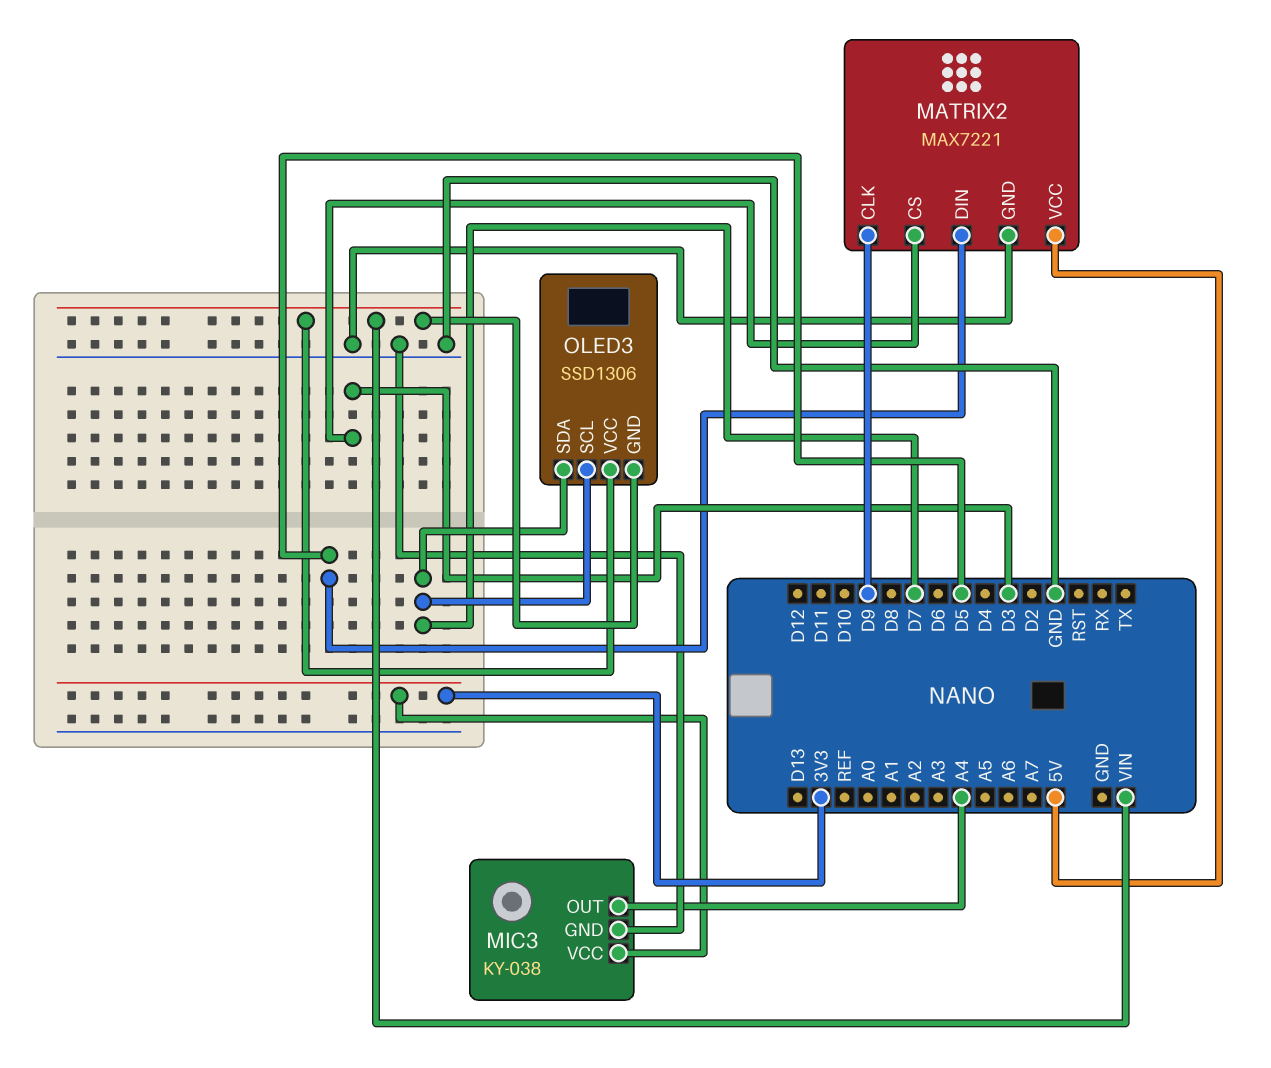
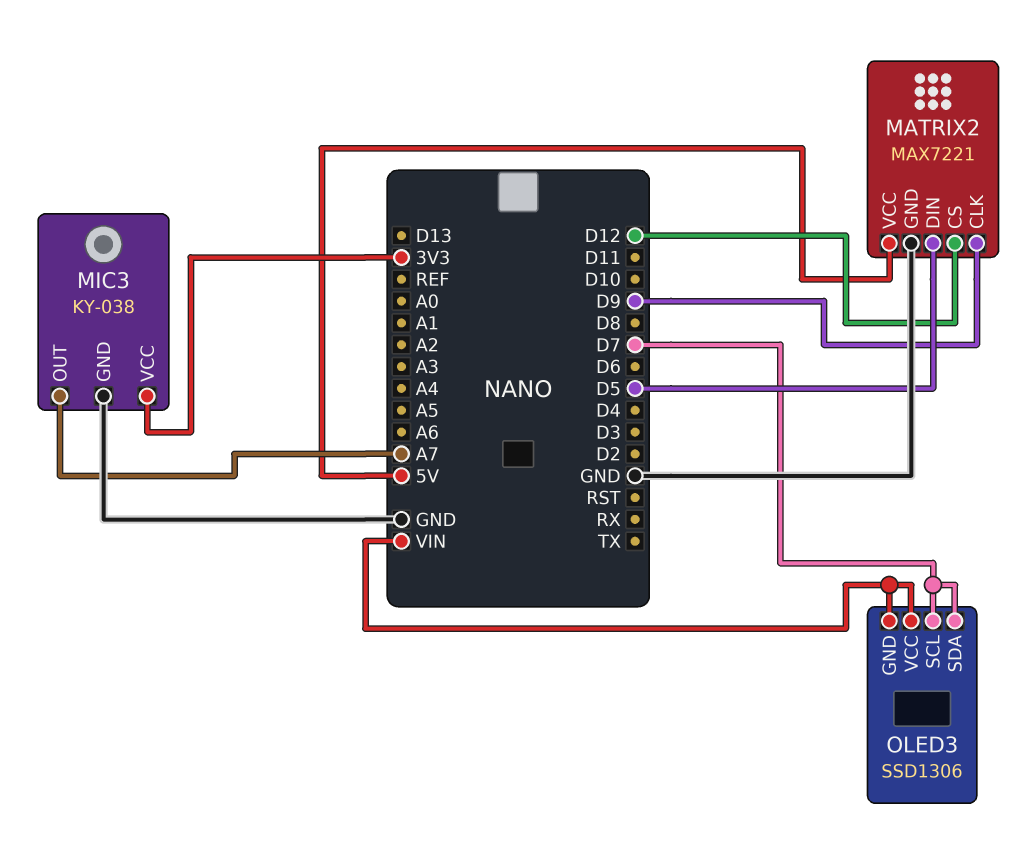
MATRIX2 pin CS: D3 -> D12
MIC3 pin OUT: A4 -> A7

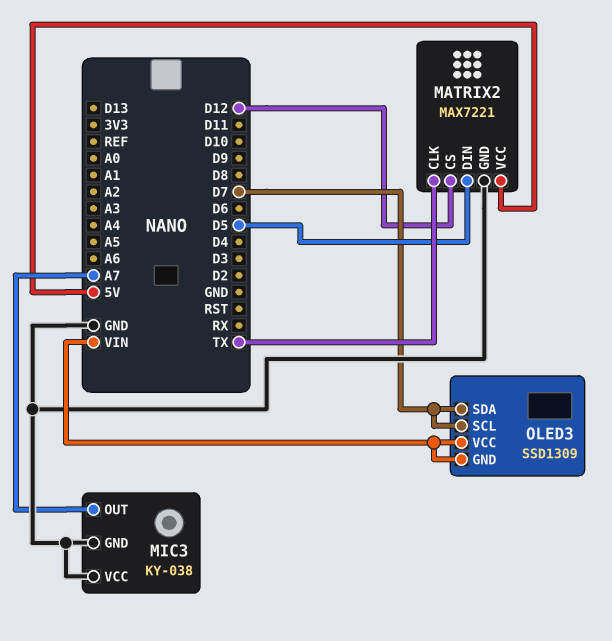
MATRIX2 pin CLK: D9 -> TX
MIC3 pin VCC: 3V3 -> GND
OLED3: SSD1306 -> SSD1309

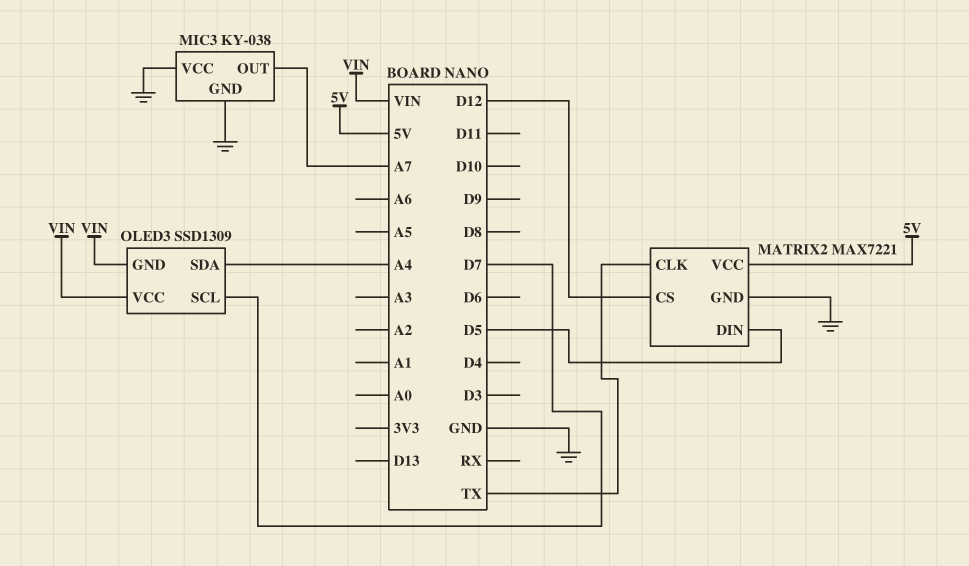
OLED3 pin SDA: D7 -> A4

